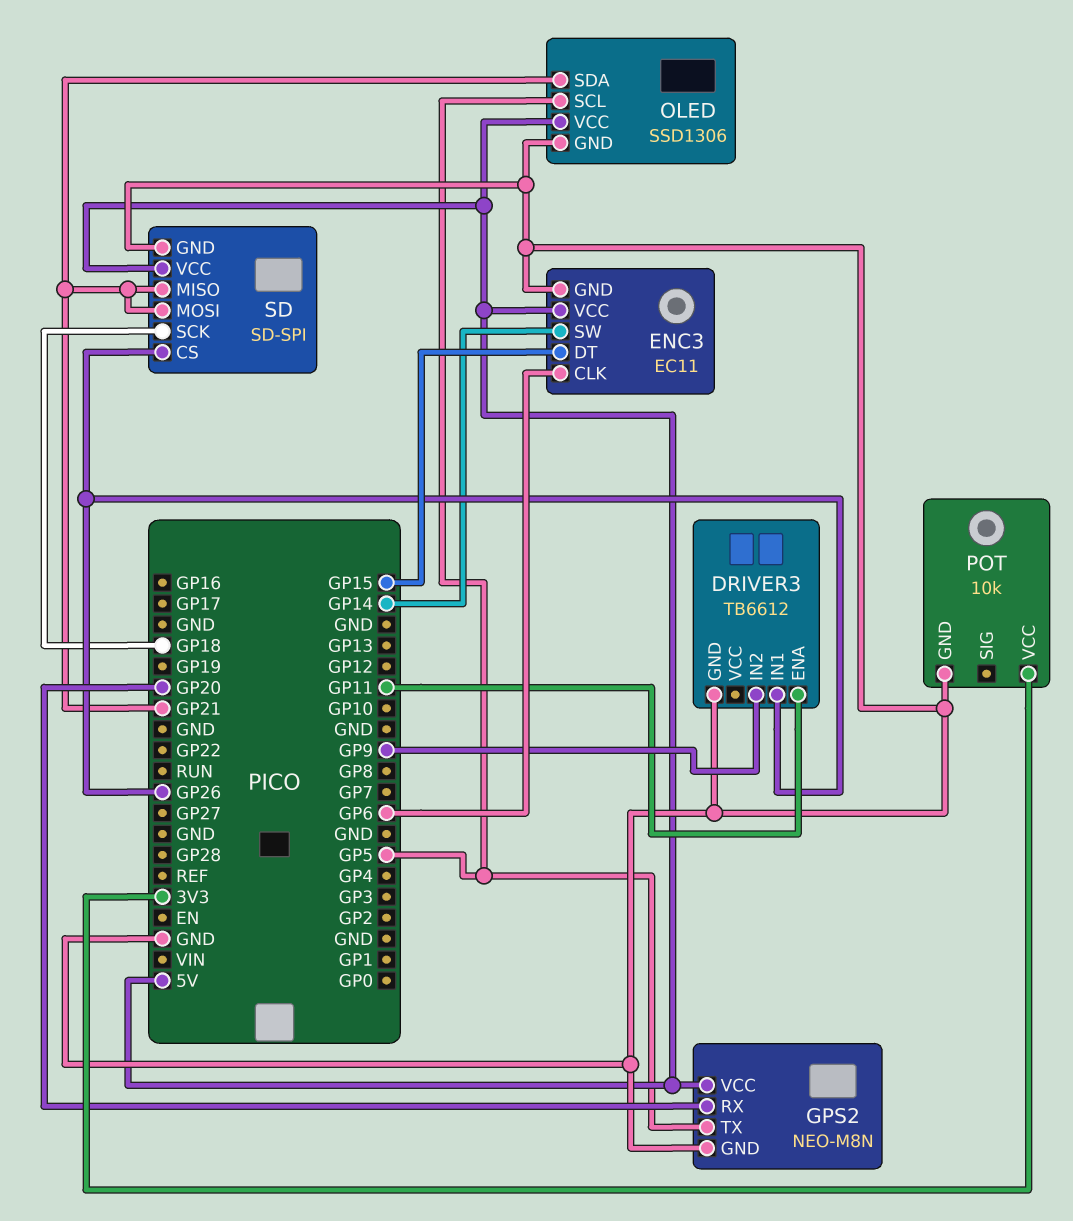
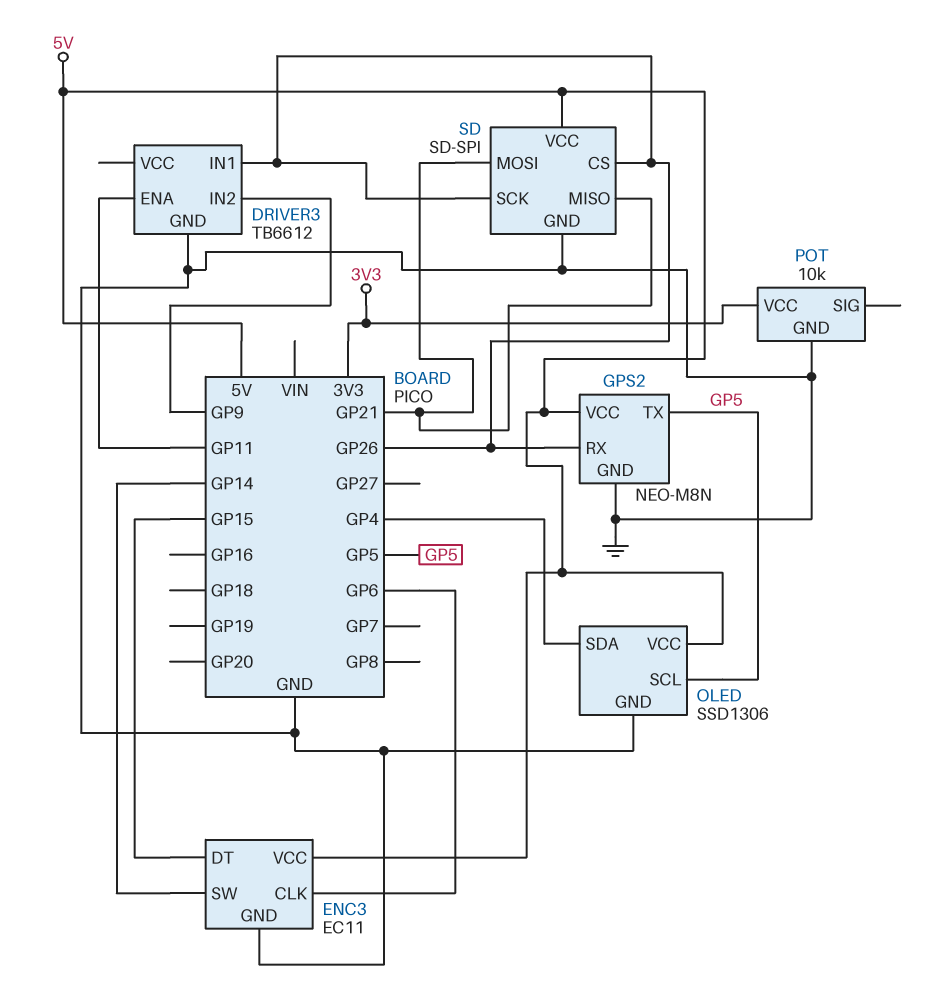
GPS2 pin RX: GP20 -> GP26
OLED pin SDA: GP21 -> GP4
SD pin SCK: GP18 -> GP26

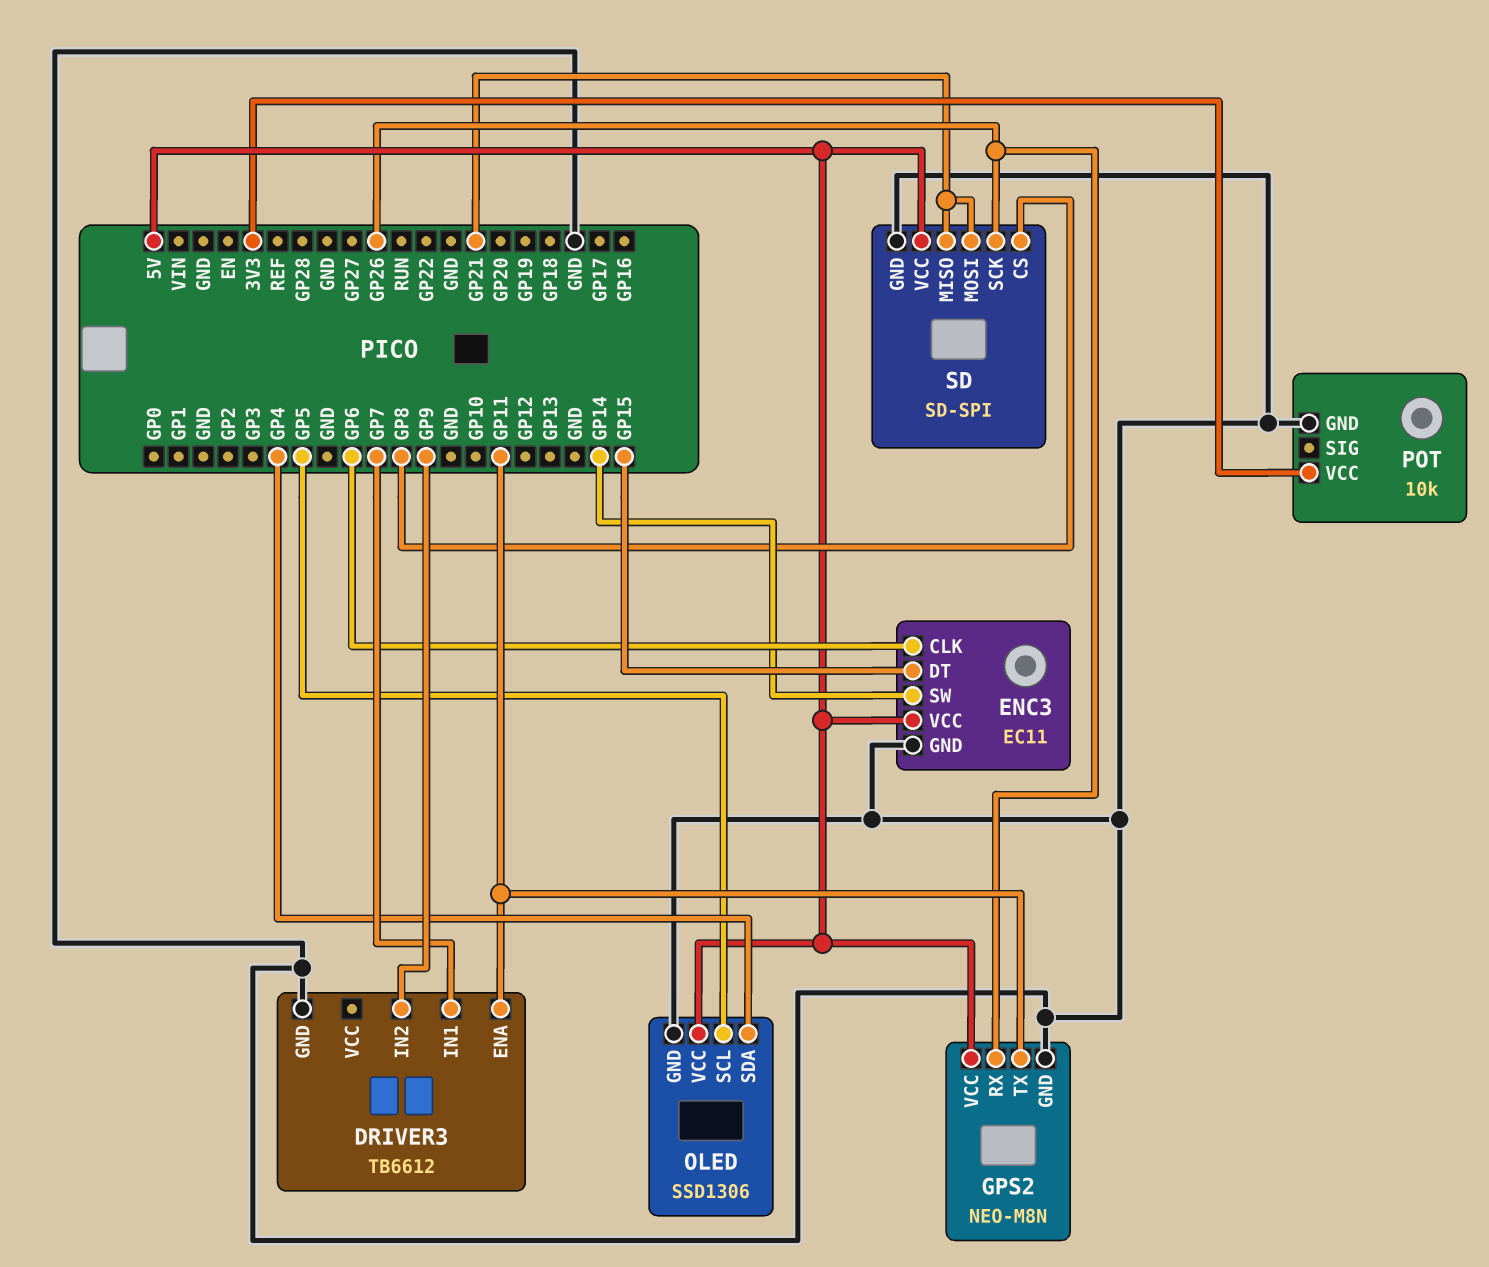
DRIVER3 pin IN1: GP26 -> GP7
GPS2 pin TX: GP5 -> GP11
SD pin CS: GP26 -> GP8

